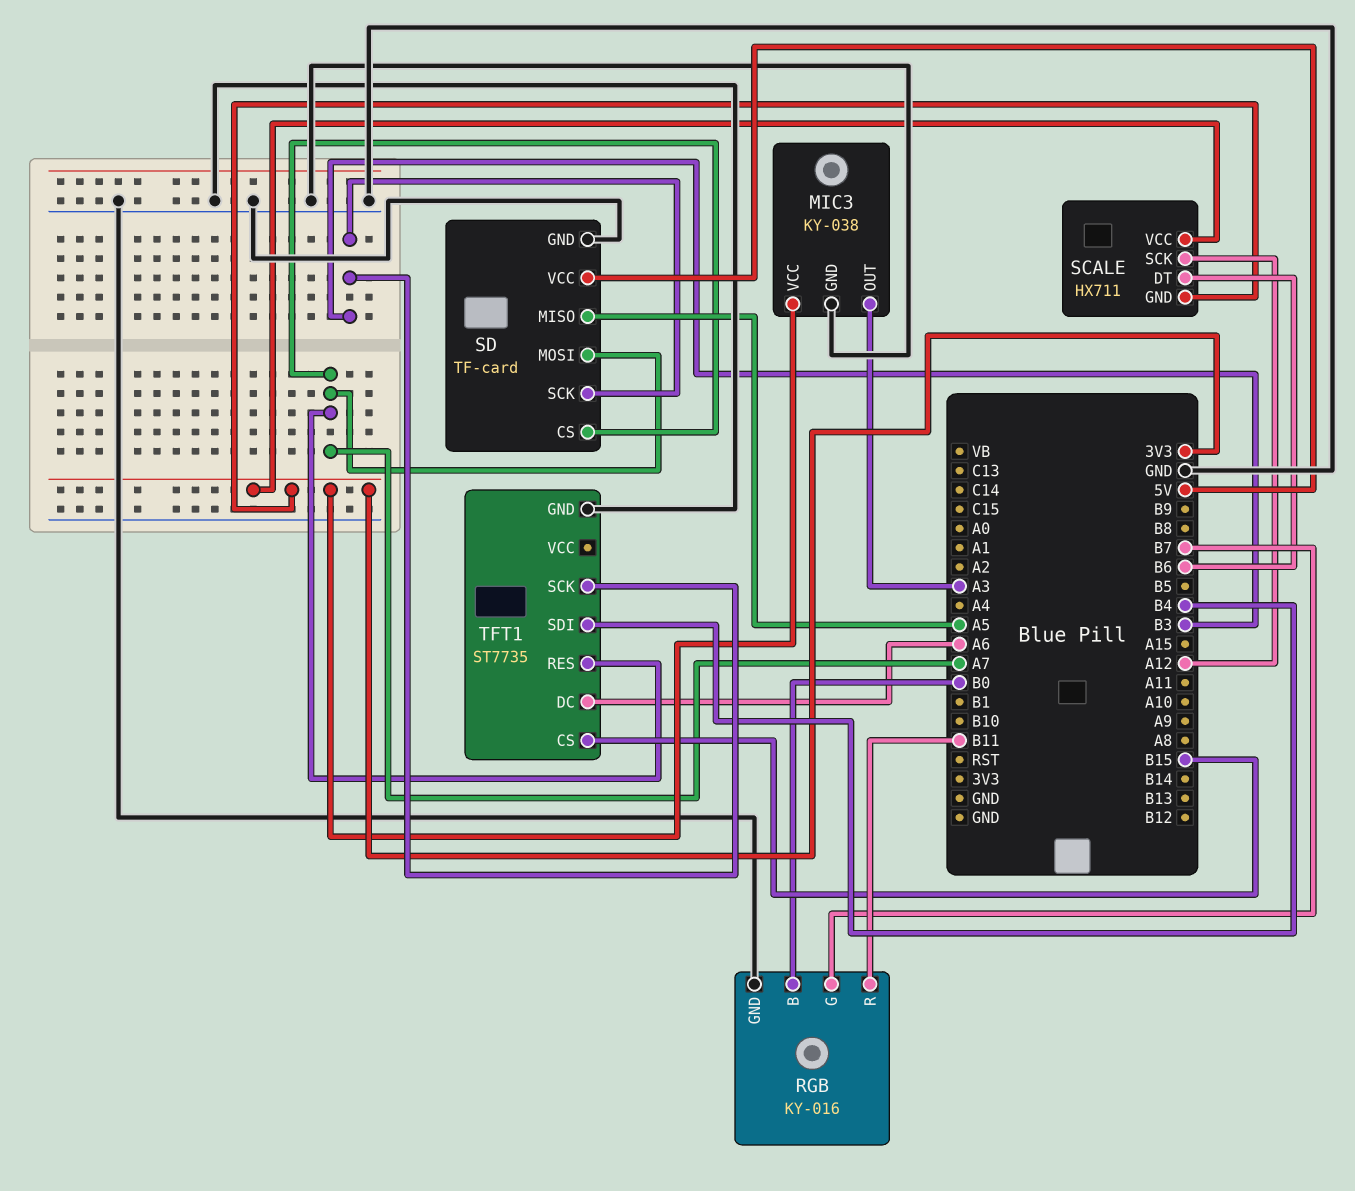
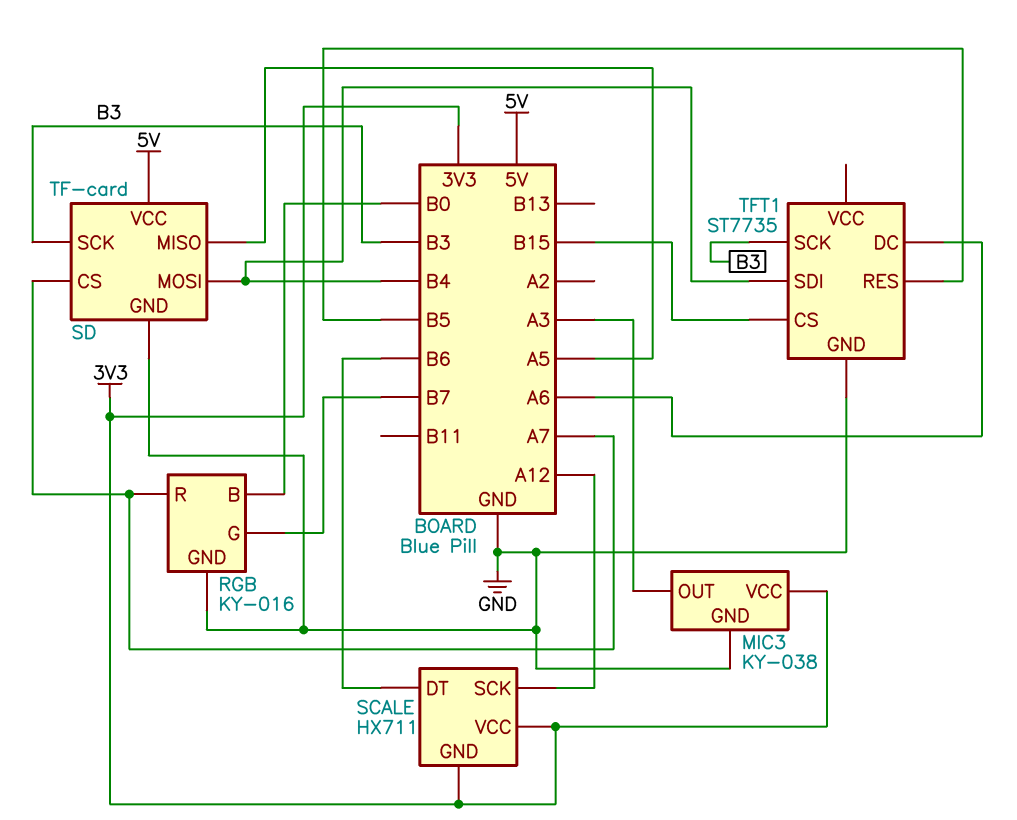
RGB pin R: B11 -> A7
SD pin MOSI: A7 -> B4
TFT1 pin RES: A7 -> B5

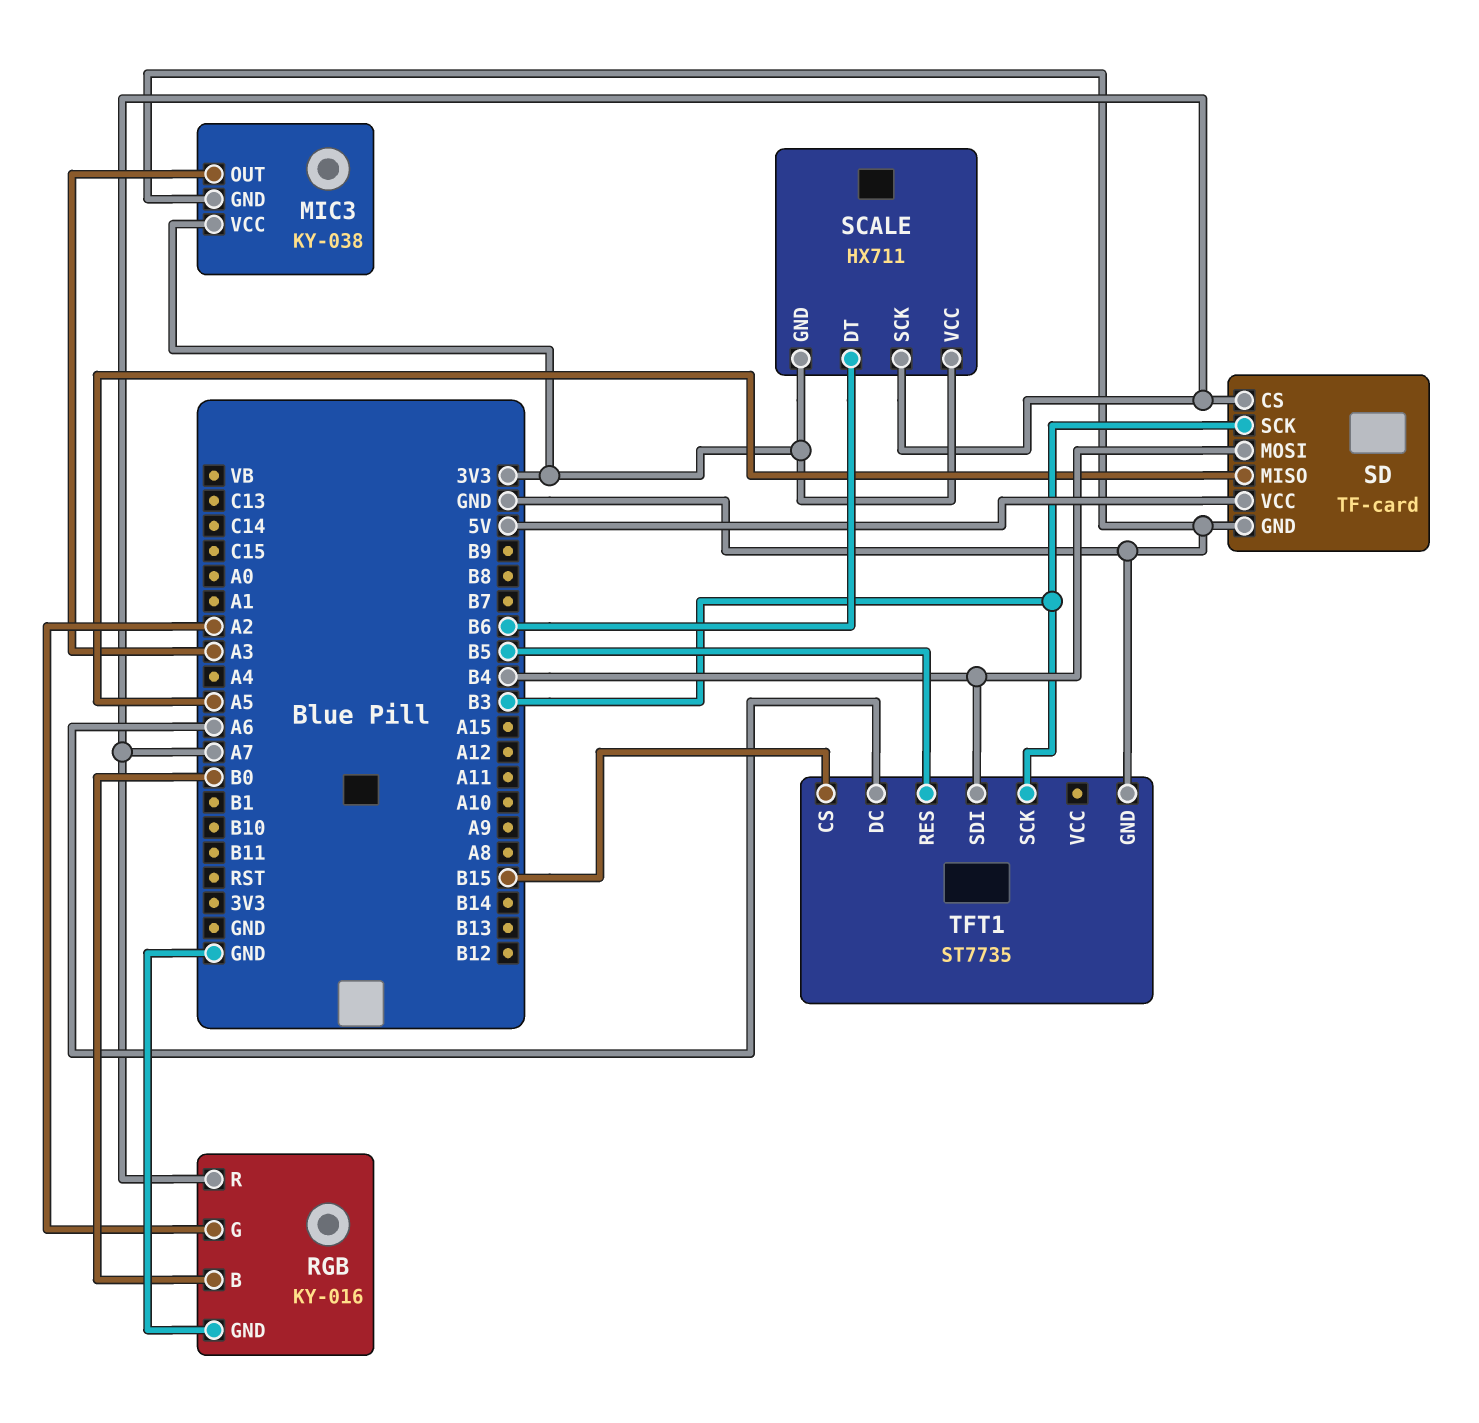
RGB pin G: B7 -> A2
SCALE pin SCK: A12 -> A7

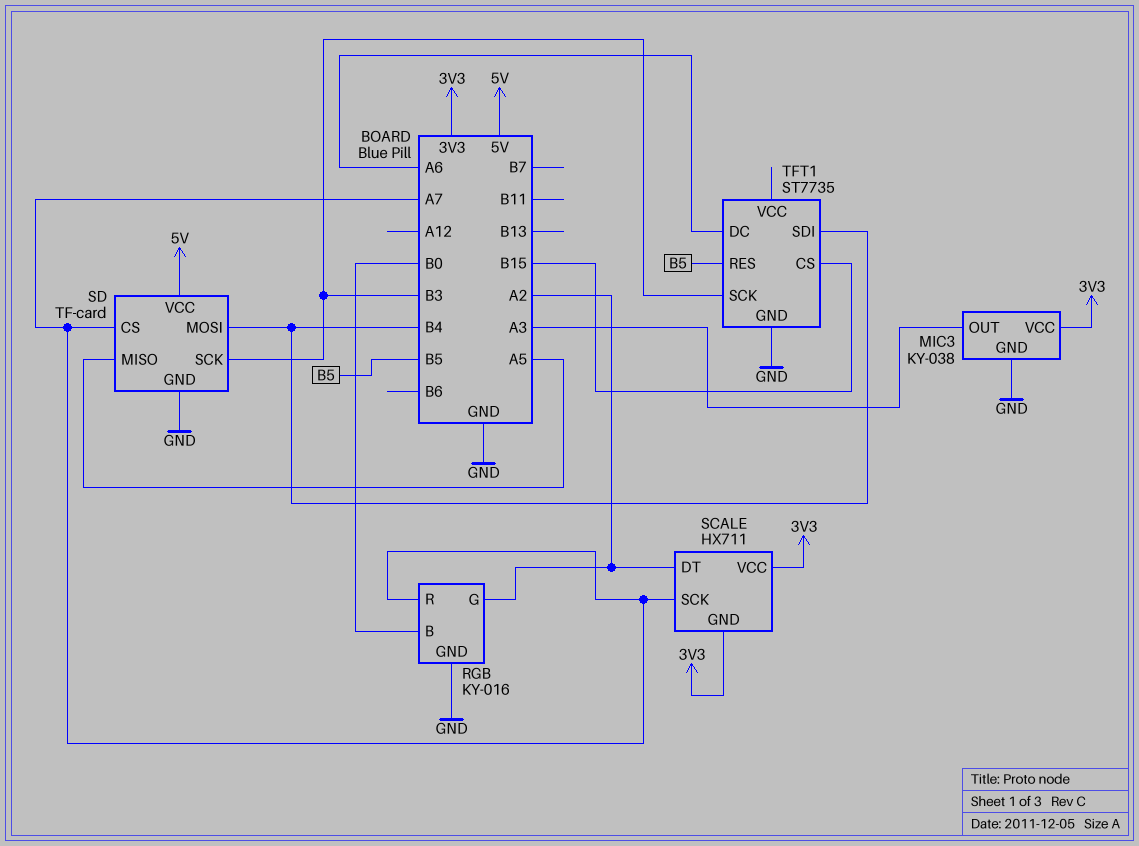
SCALE pin DT: B6 -> A2

